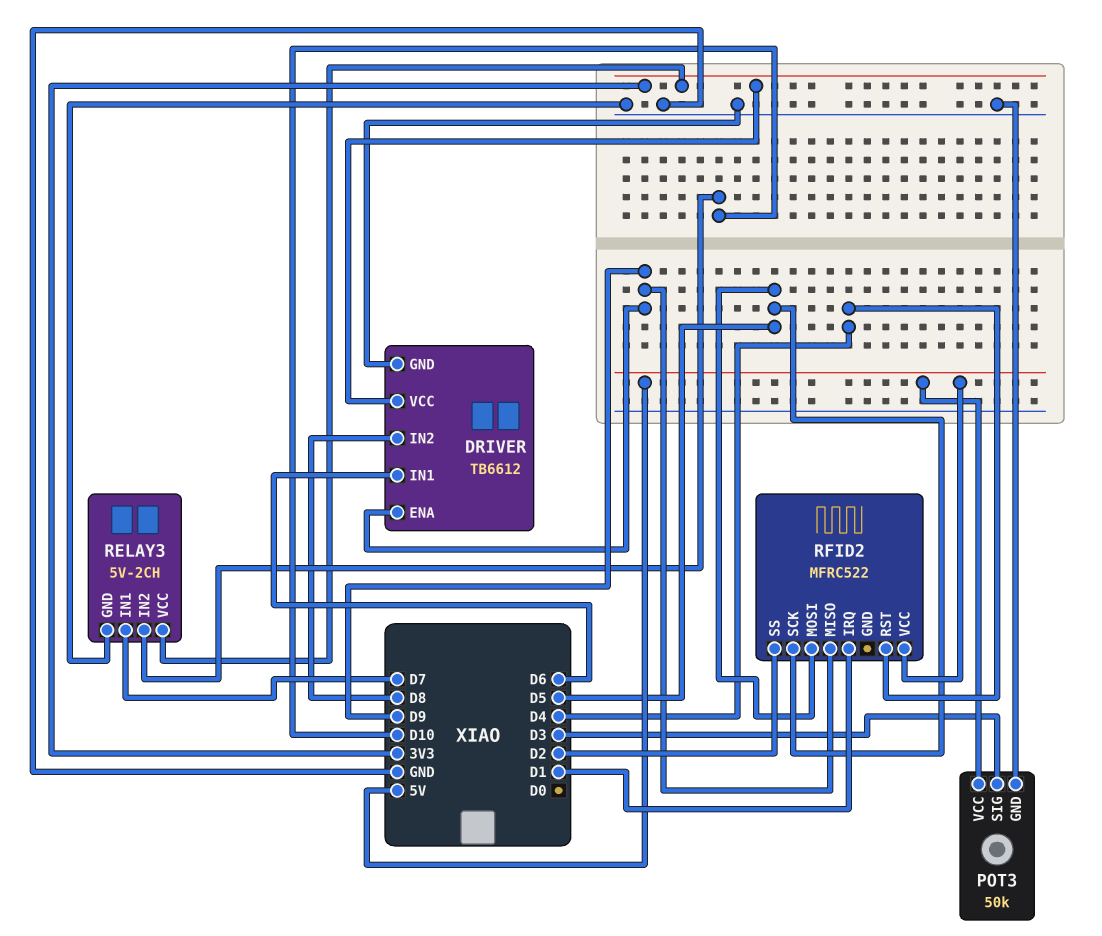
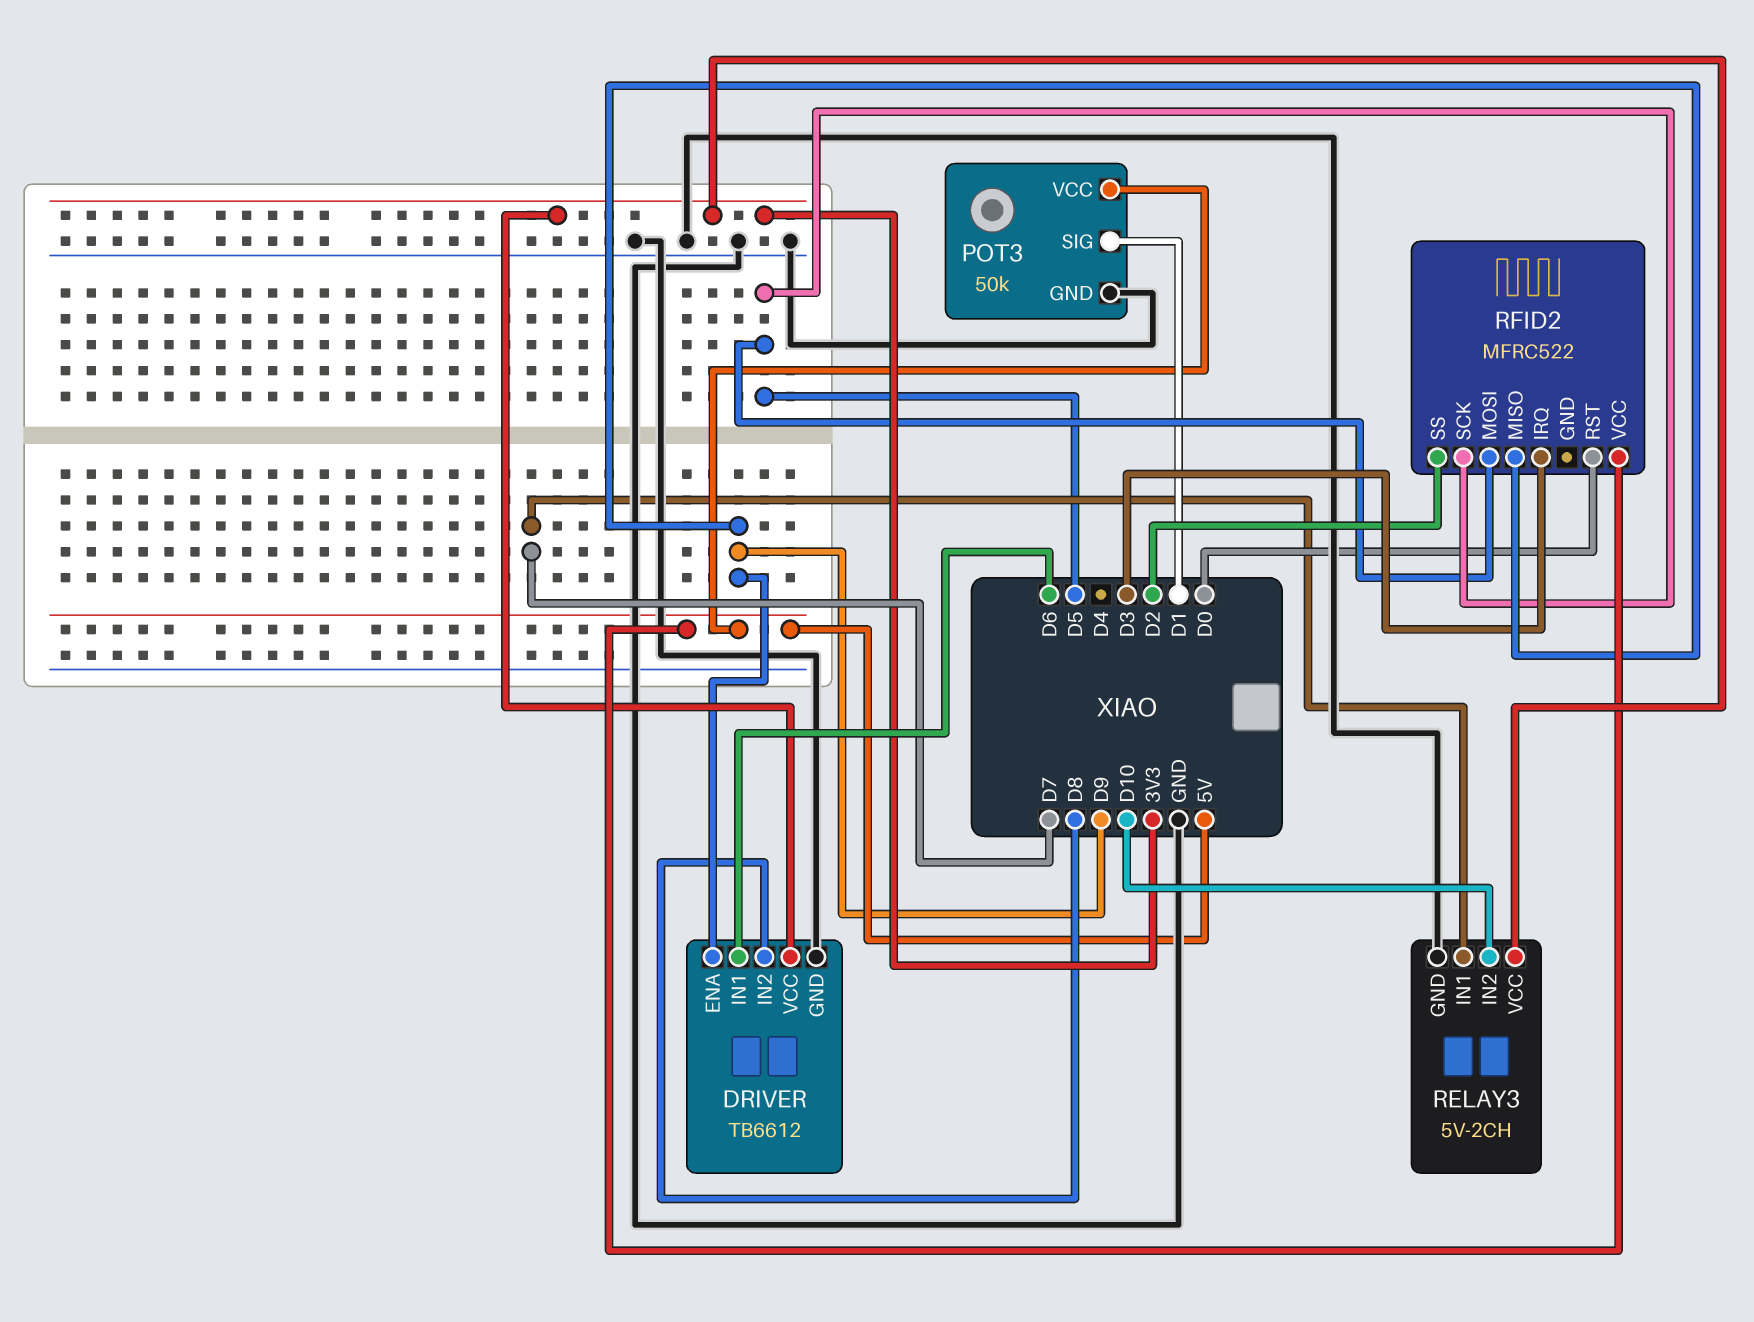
POT3 pin SIG: D3 -> D1
RFID2 pin IRQ: D1 -> D3
RFID2 pin RST: D4 -> D0

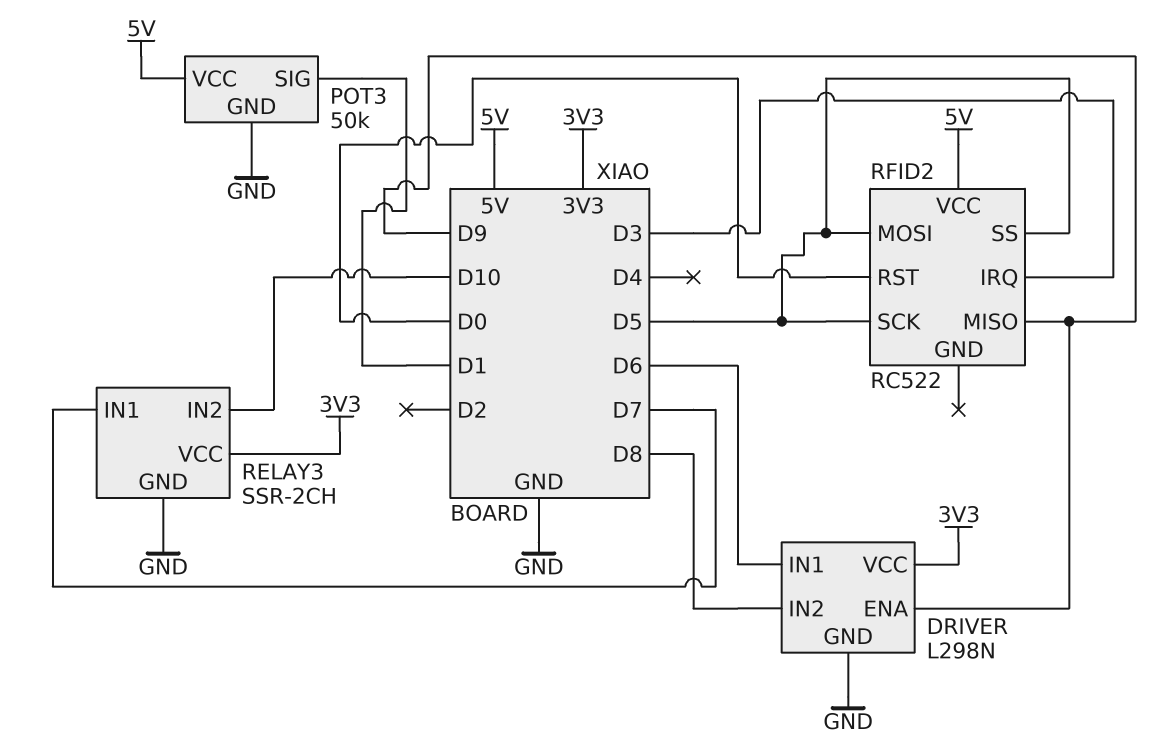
DRIVER: TB6612 -> L298N
RELAY3: 5V-2CH -> SSR-2CH
RFID2: MFRC522 -> RC522
RFID2 pin SS: D2 -> D5

